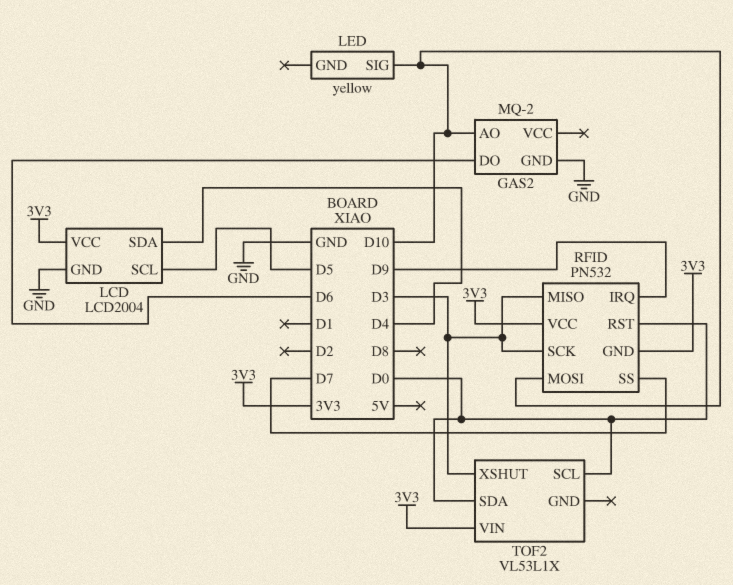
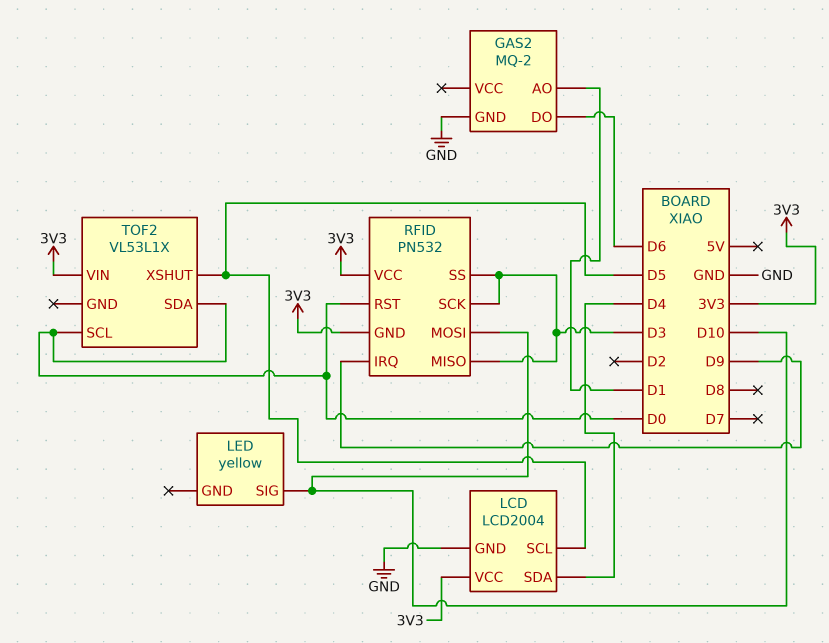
GAS2 pin AO: D10 -> D1
RFID pin SS: D7 -> D3
TOF2 pin XSHUT: D3 -> D5

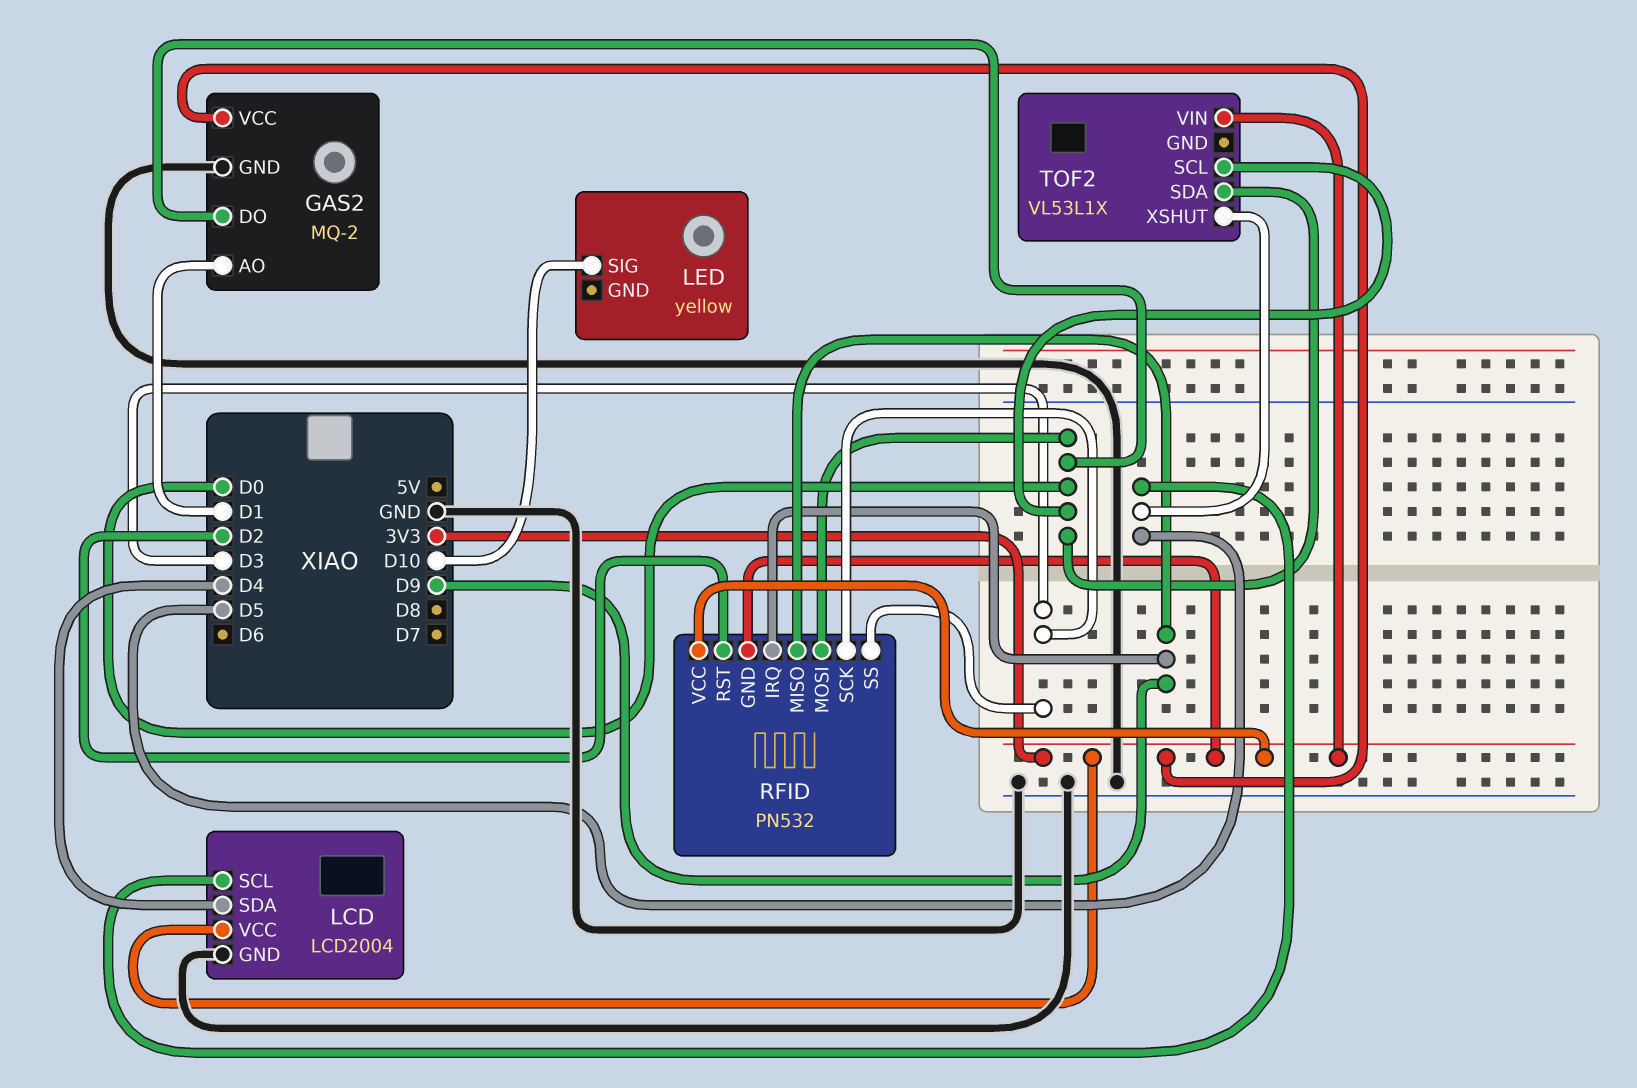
GAS2 pin DO: D6 -> D0
GAS2 pin VCC: none -> 3V3
RFID pin MISO: D3 -> D9
RFID pin MOSI: D10 -> D0
RFID pin RST: D0 -> D2

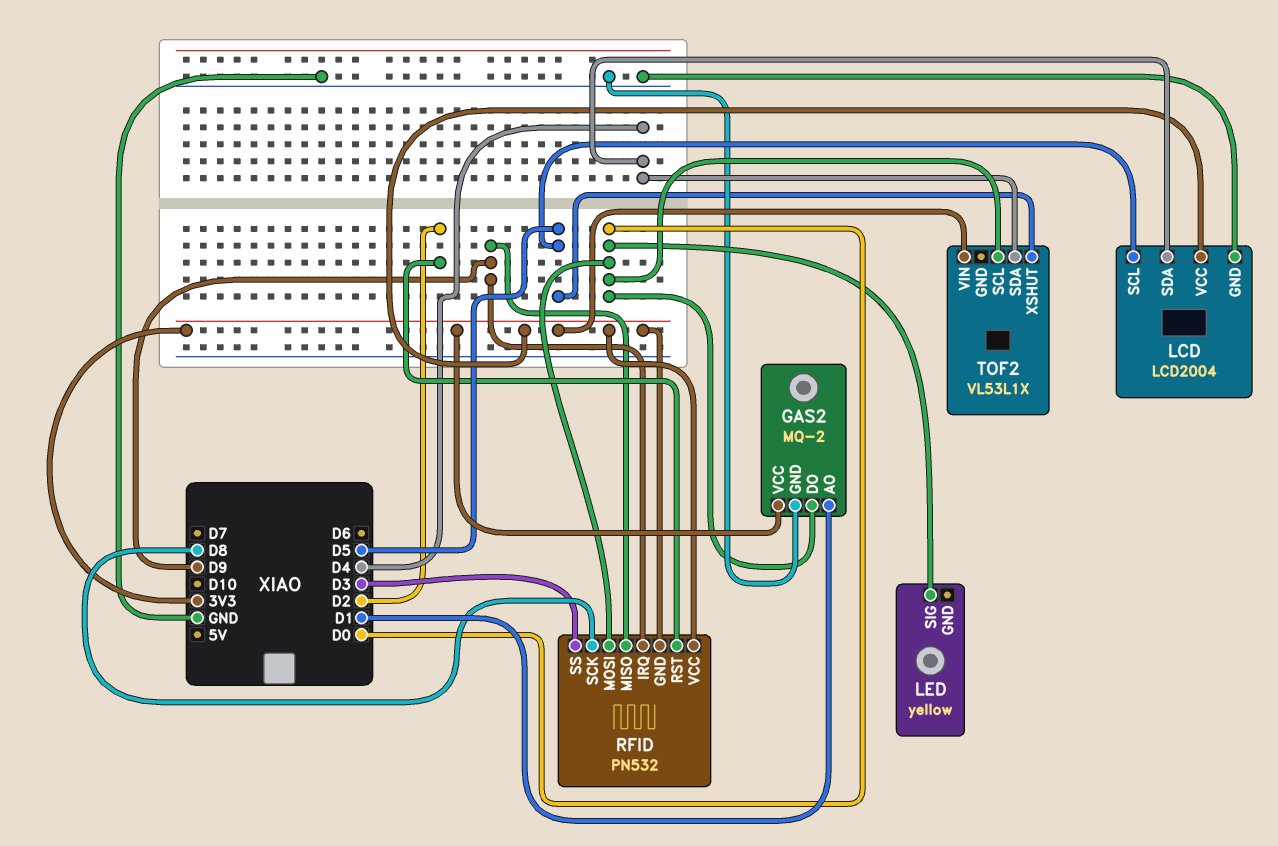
LED pin SIG: D10 -> D0
RFID pin SCK: D3 -> D8
TOF2 pin SDA: D0 -> D4

